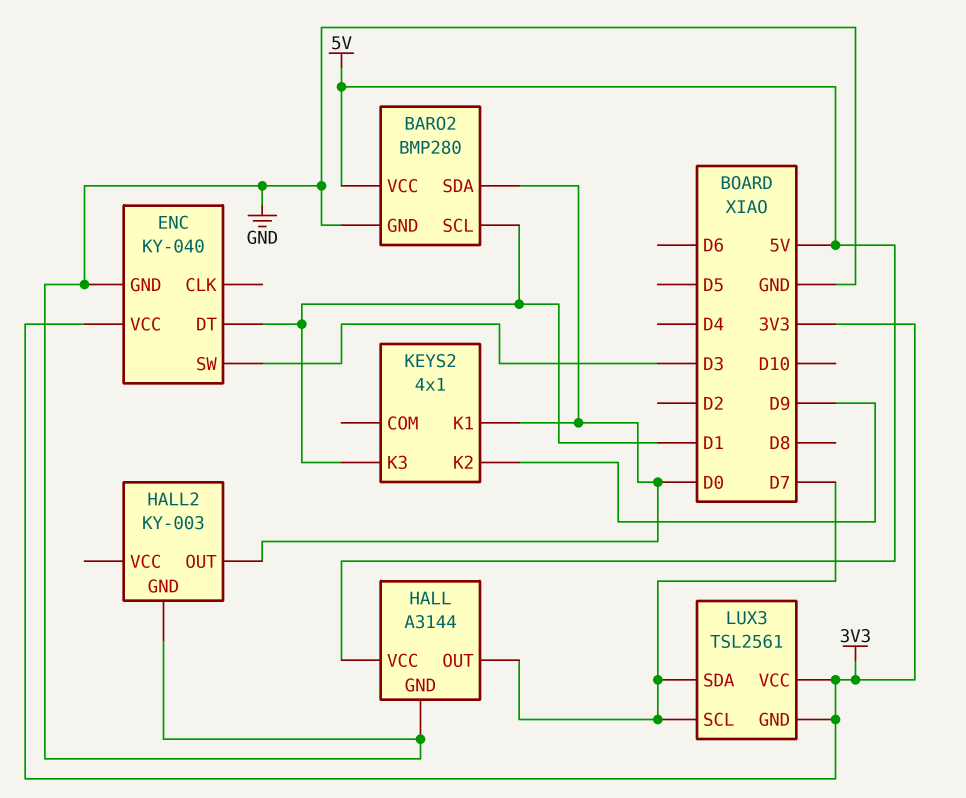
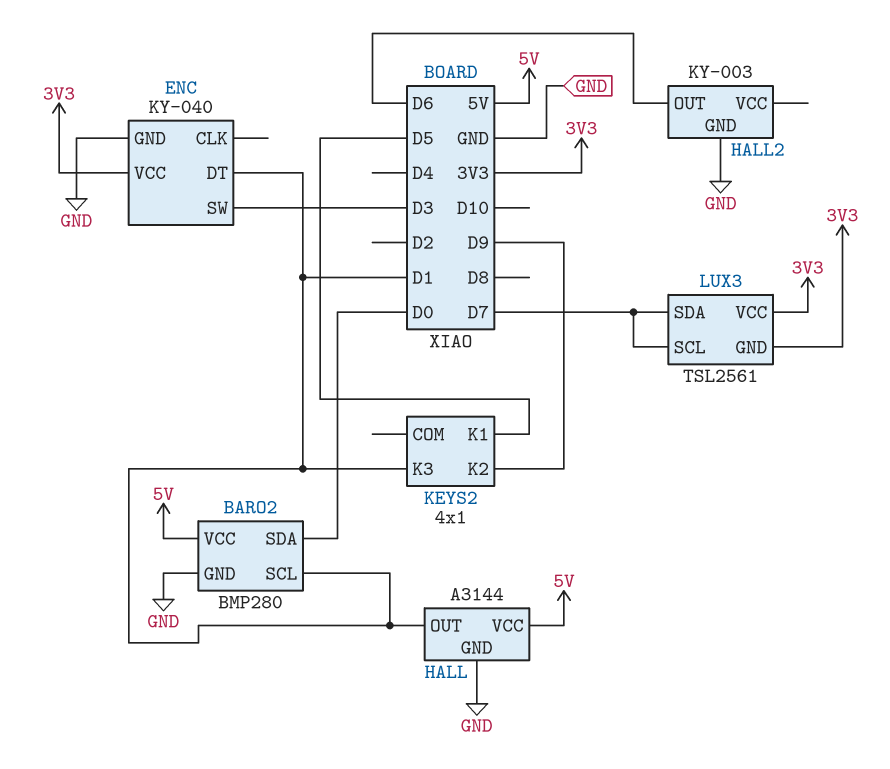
HALL pin OUT: D7 -> D1
HALL2 pin OUT: D0 -> D6
KEYS2 pin K1: D0 -> D5

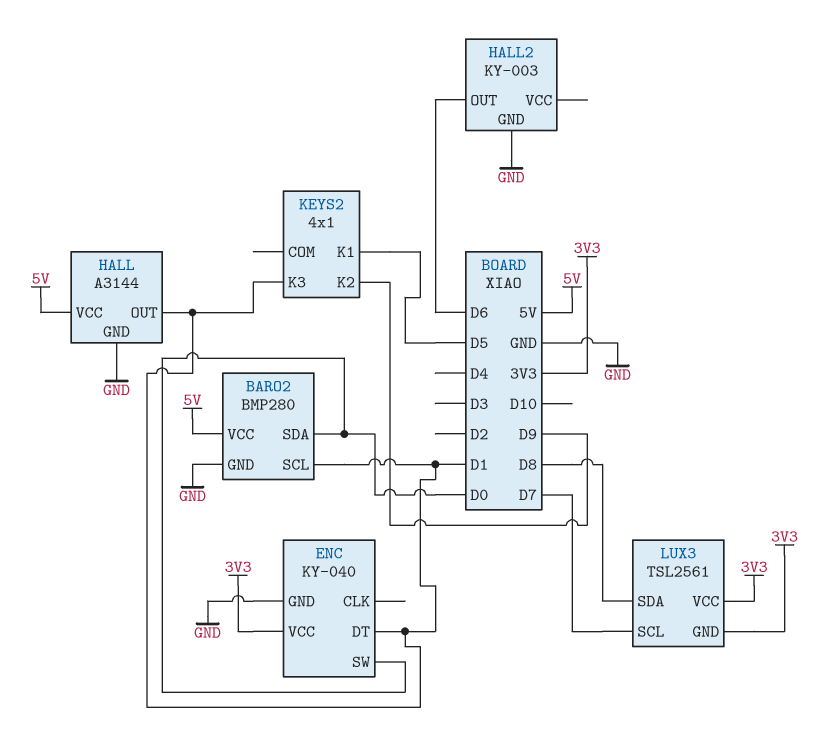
ENC pin SW: D3 -> D0
LUX3 pin SDA: D7 -> D8

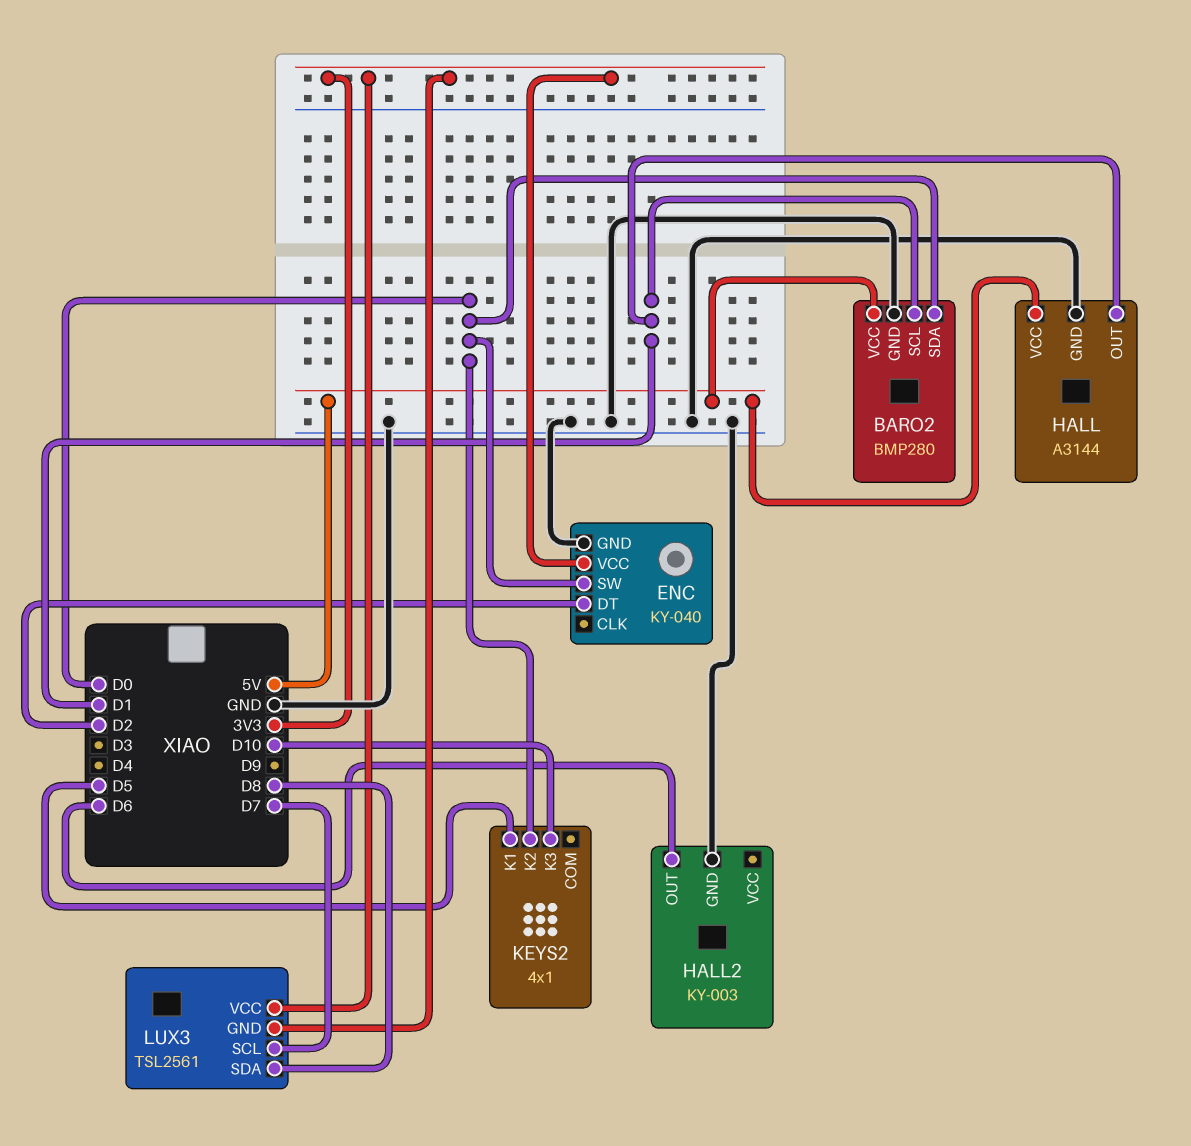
ENC pin DT: D1 -> D2
KEYS2 pin K2: D9 -> D0
KEYS2 pin K3: D1 -> D10

